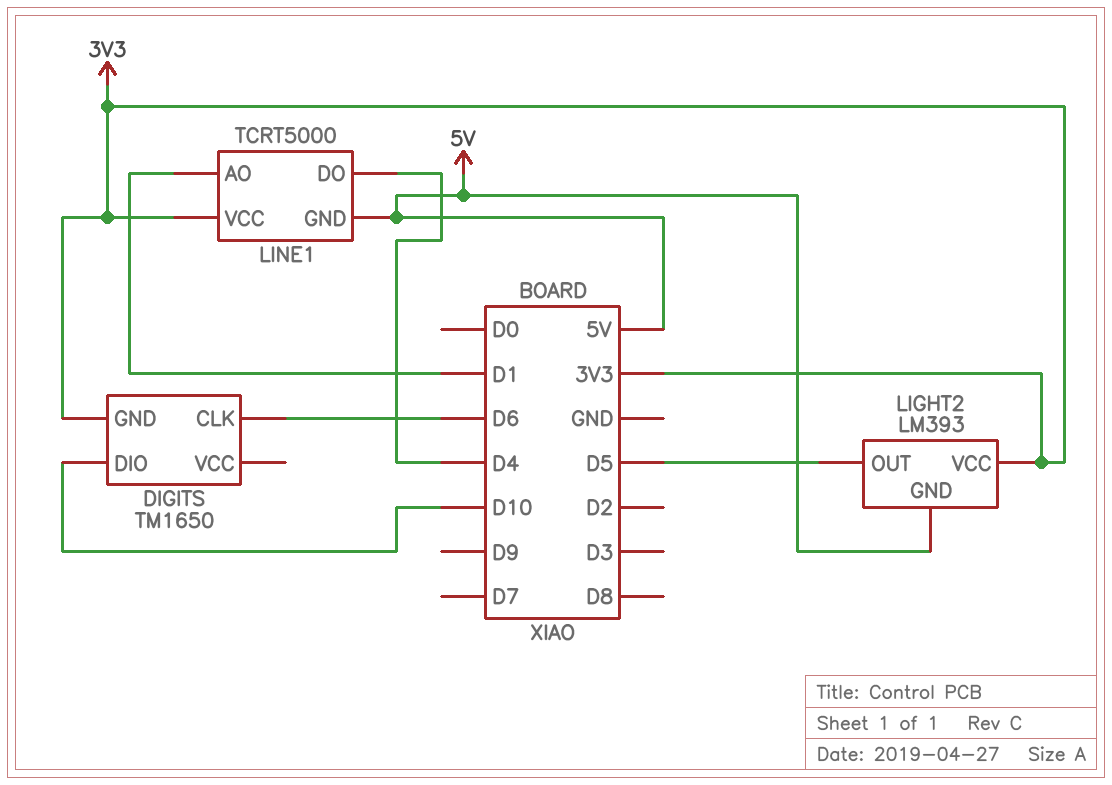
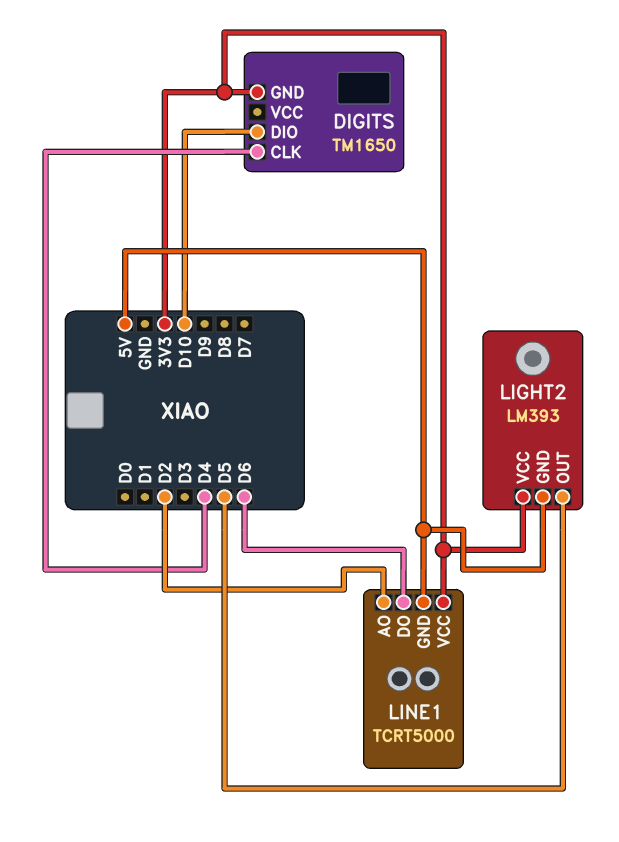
DIGITS pin CLK: D6 -> D4
LINE1 pin AO: D1 -> D2
LINE1 pin DO: D4 -> D6

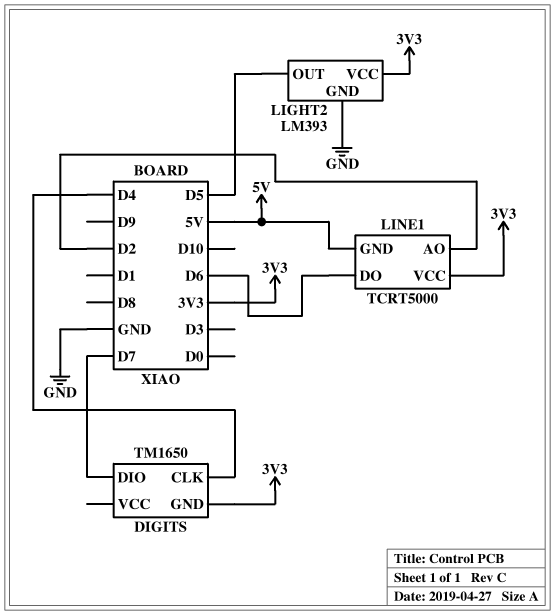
DIGITS pin DIO: D10 -> D7
LIGHT2 pin GND: 5V -> GND

